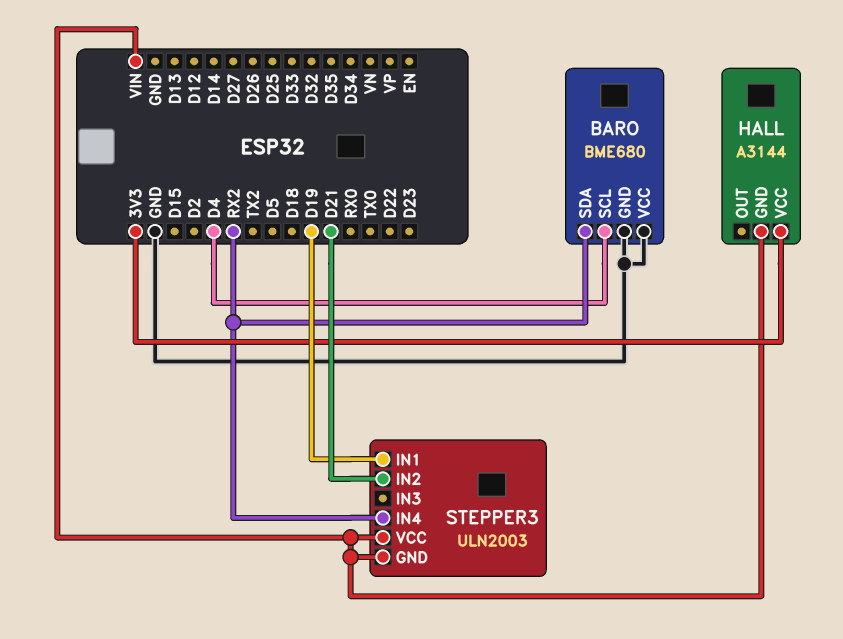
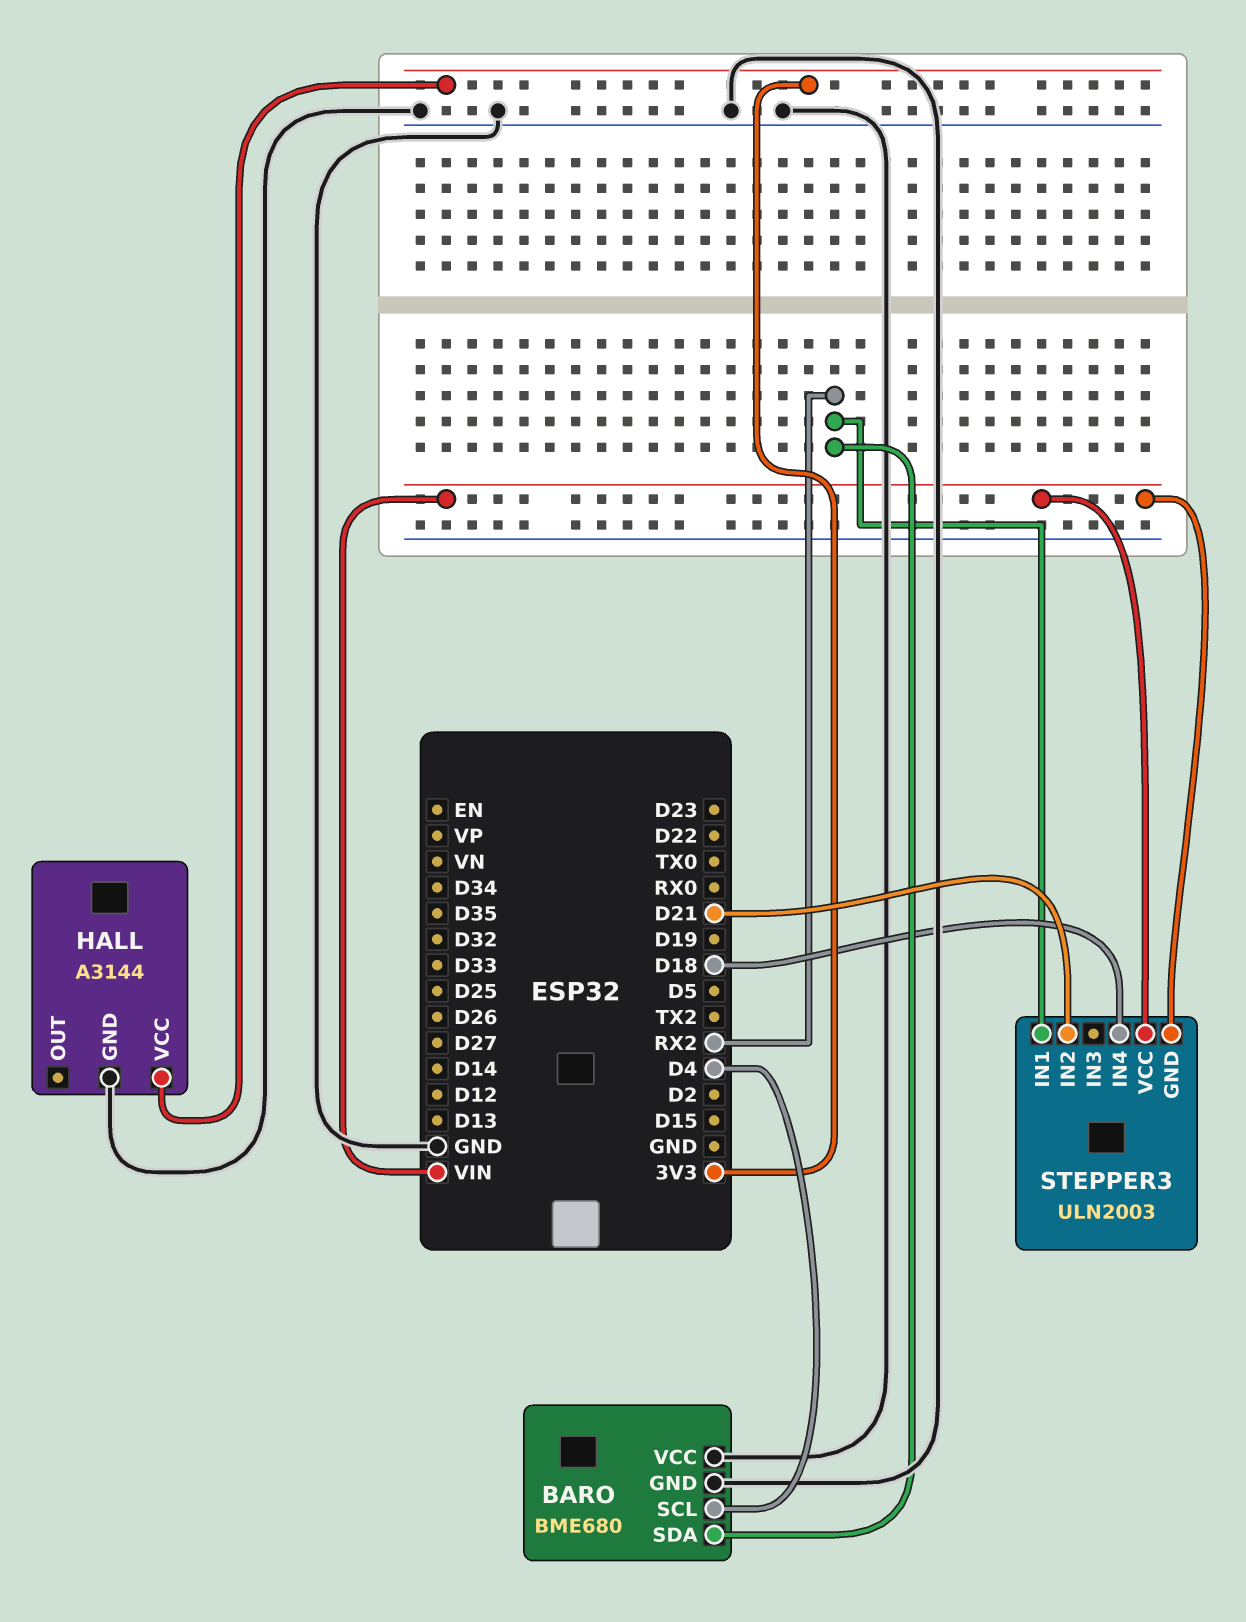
HALL pin GND: VIN -> GND
STEPPER3 pin IN1: D19 -> RX2
STEPPER3 pin IN4: RX2 -> D18

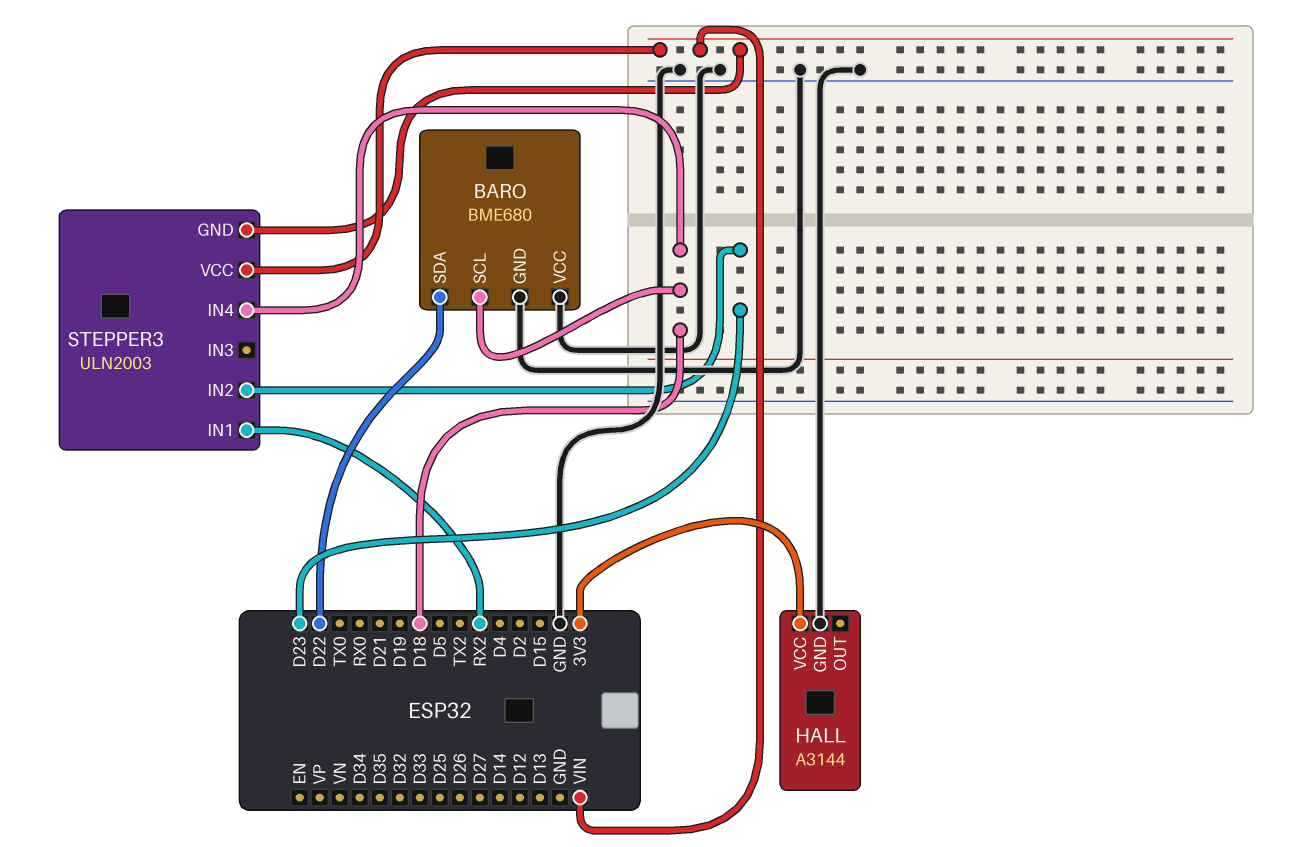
BARO pin SCL: D4 -> D18
BARO pin SDA: RX2 -> D22
STEPPER3 pin IN2: D21 -> D23

